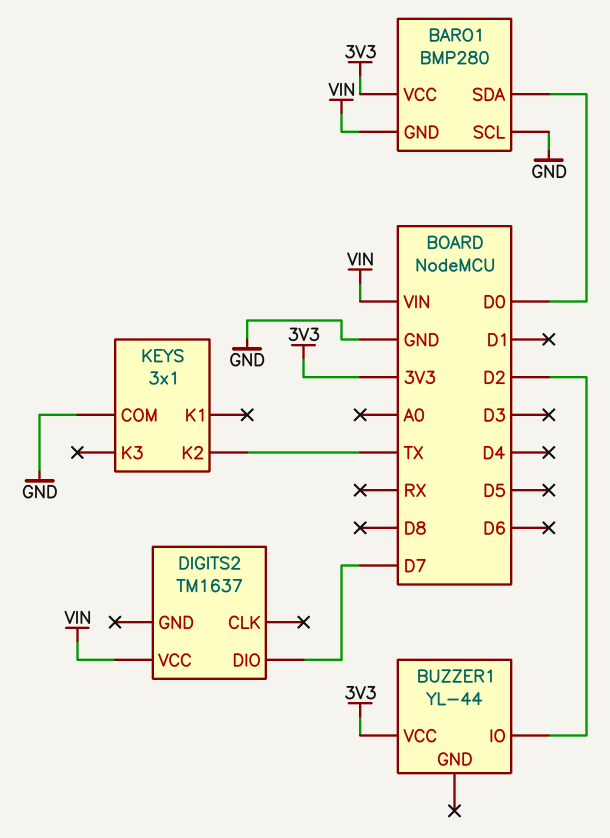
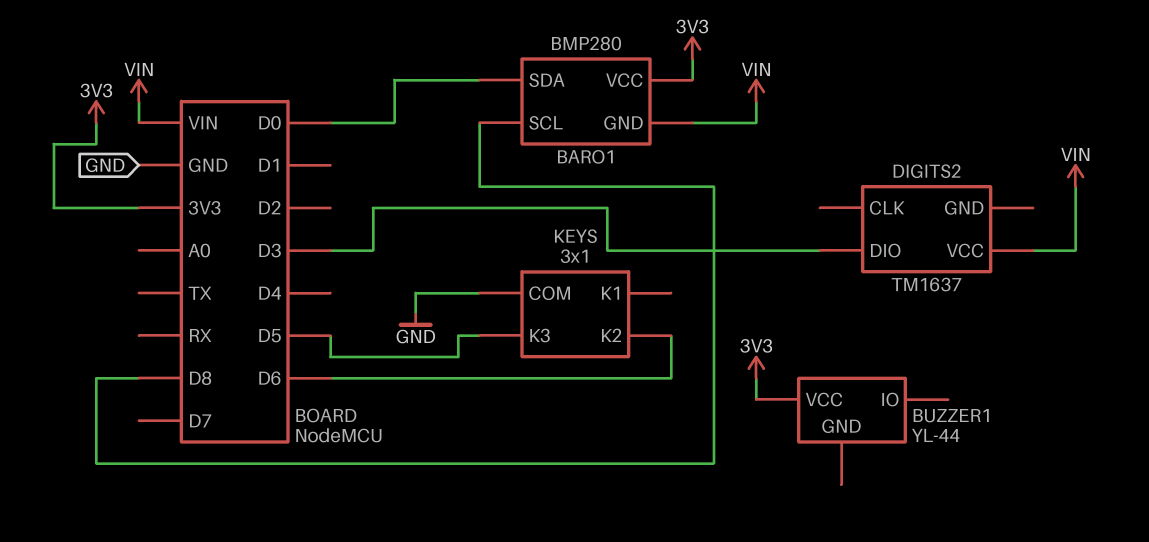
BARO1 pin SCL: GND -> D8
BUZZER1 pin IO: D2 -> none
DIGITS2 pin DIO: D7 -> D3
KEYS pin K2: TX -> D6
KEYS pin K3: none -> D5

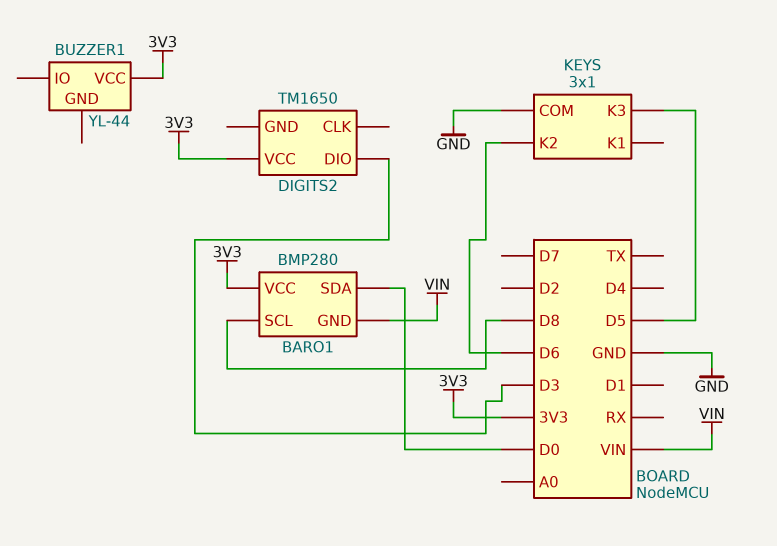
DIGITS2: TM1637 -> TM1650
DIGITS2 pin VCC: VIN -> 3V3

